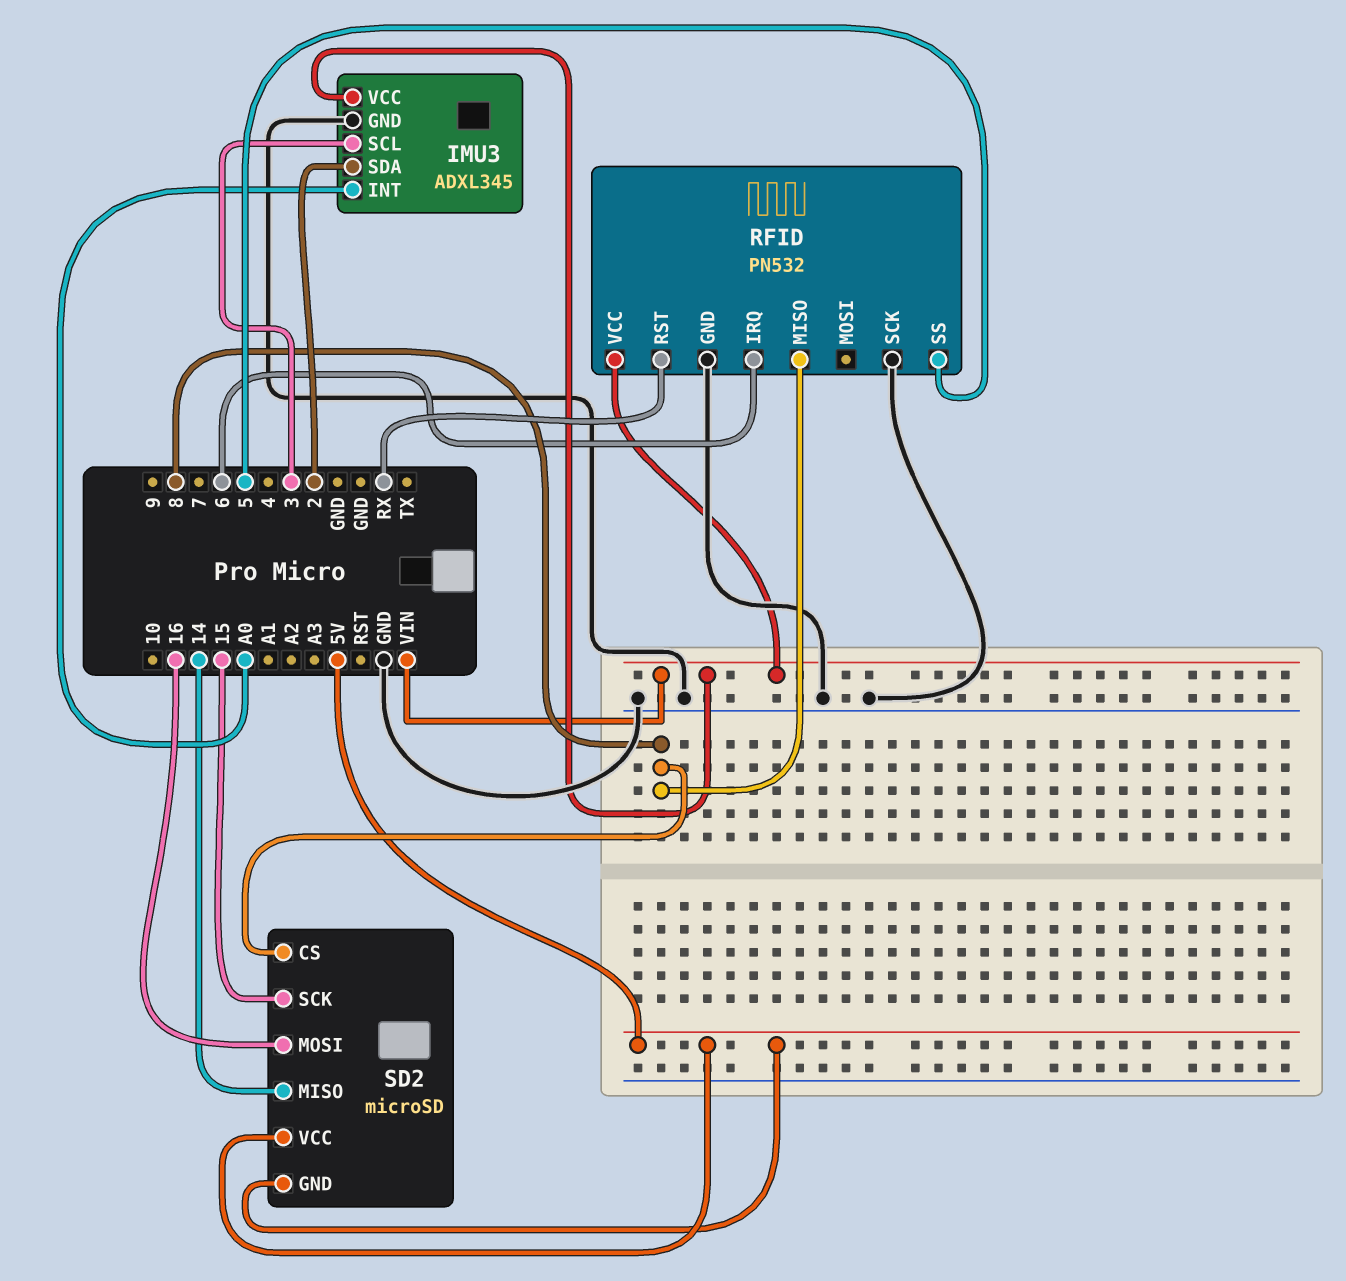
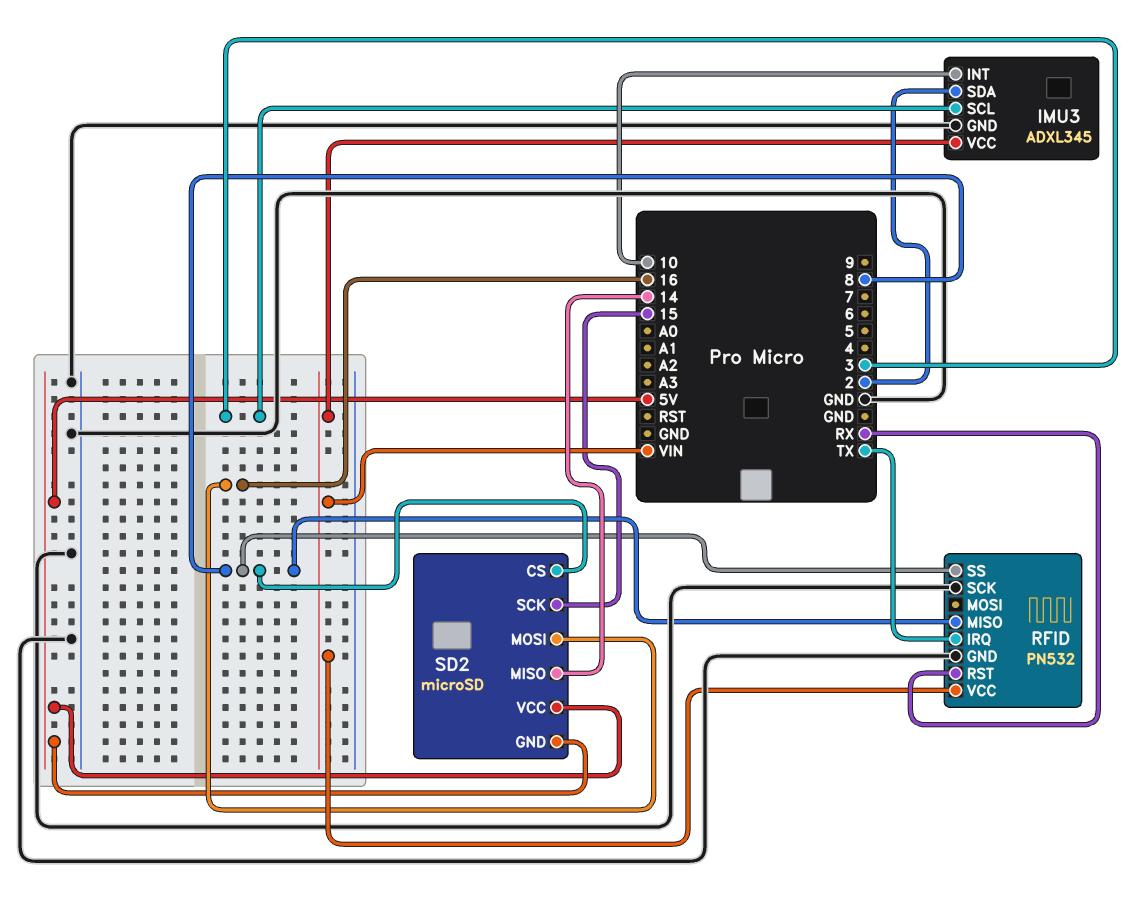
IMU3 pin INT: A0 -> 10
RFID pin IRQ: 6 -> TX
RFID pin SS: 5 -> 8

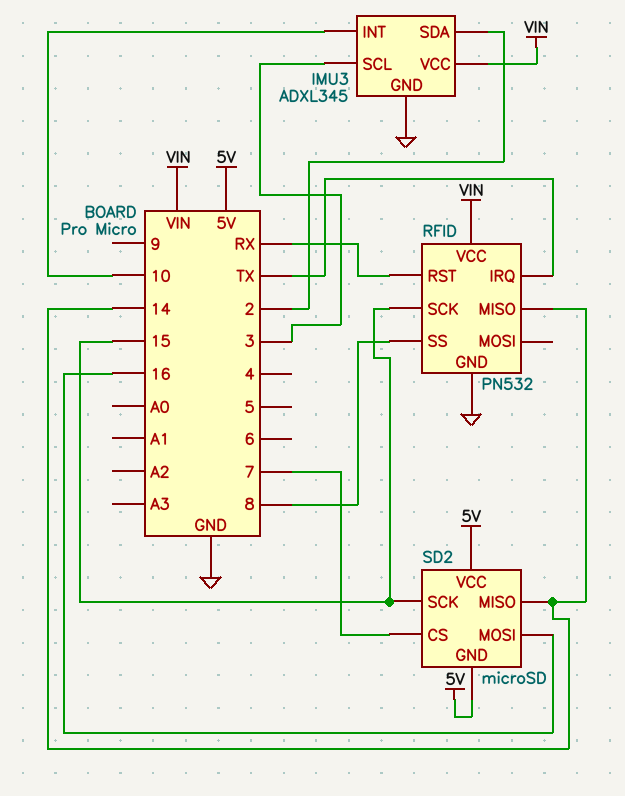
RFID pin MISO: 8 -> 14
RFID pin SCK: GND -> 15
SD2 pin CS: 8 -> 7

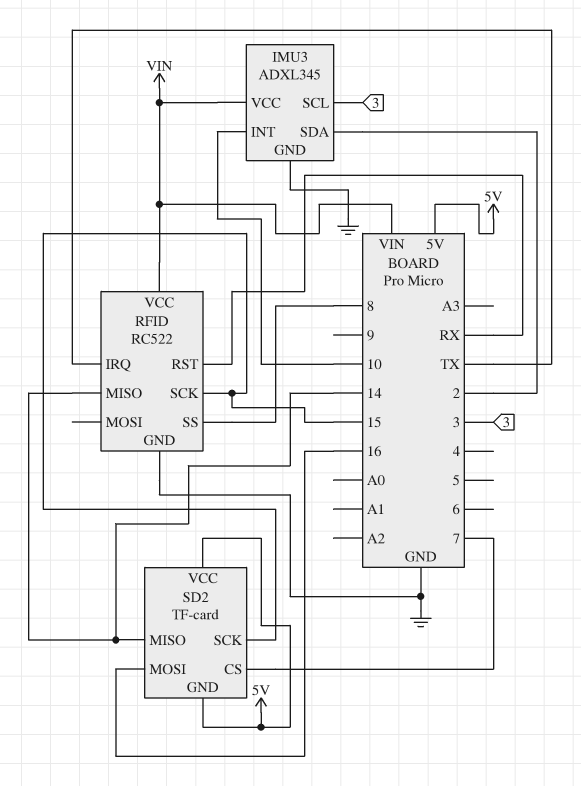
RFID: PN532 -> RC522
SD2: microSD -> TF-card

